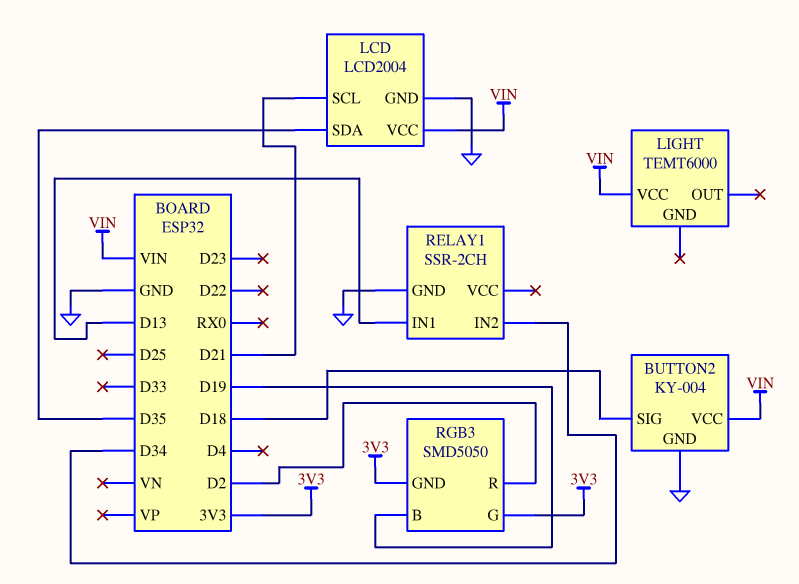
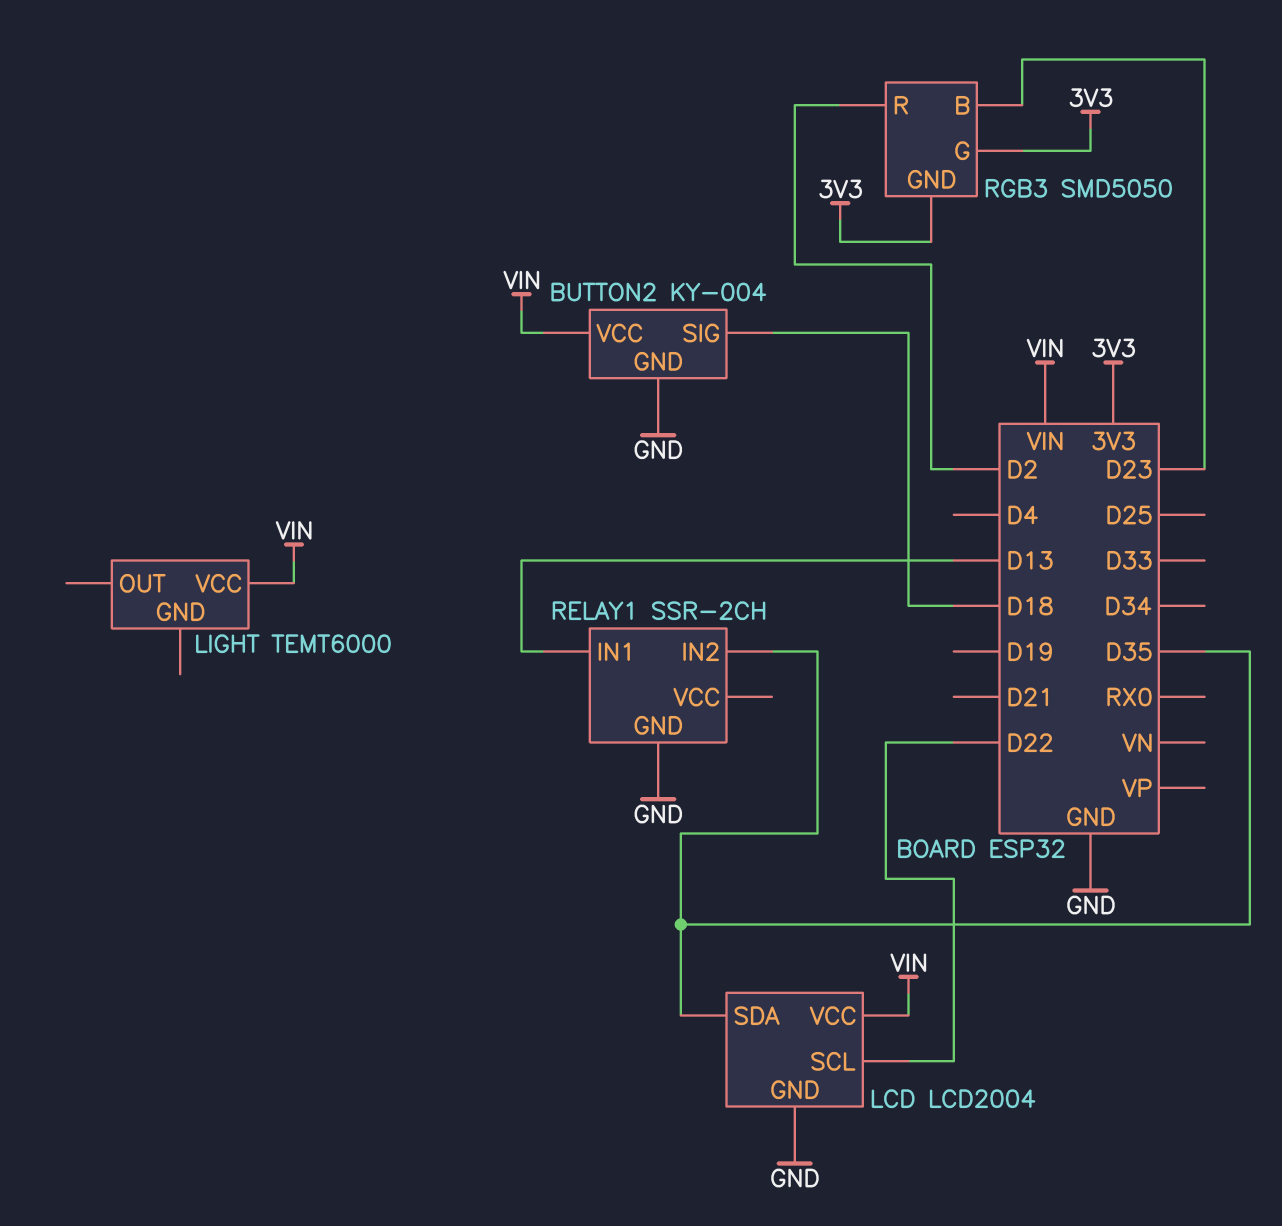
LCD pin SCL: D21 -> D22
RELAY1 pin IN2: D34 -> D35
RGB3 pin B: D19 -> D23

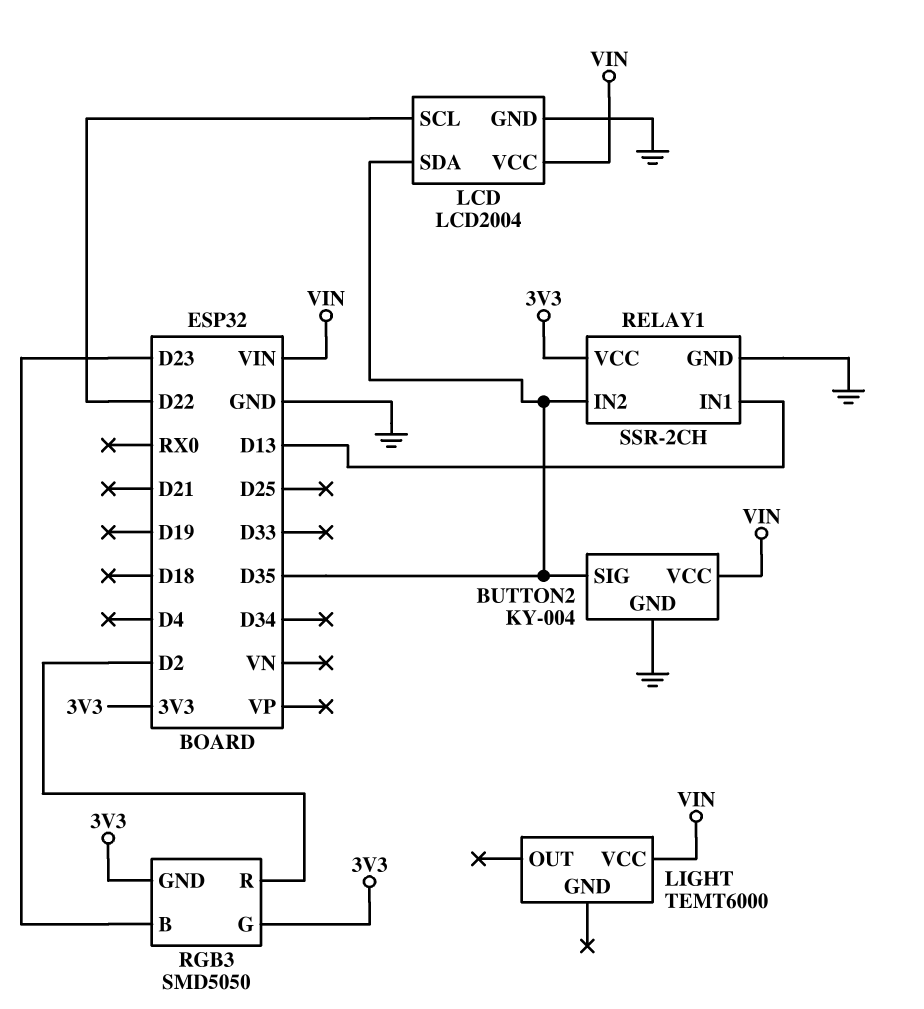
BUTTON2 pin SIG: D18 -> D35
RELAY1 pin VCC: none -> 3V3

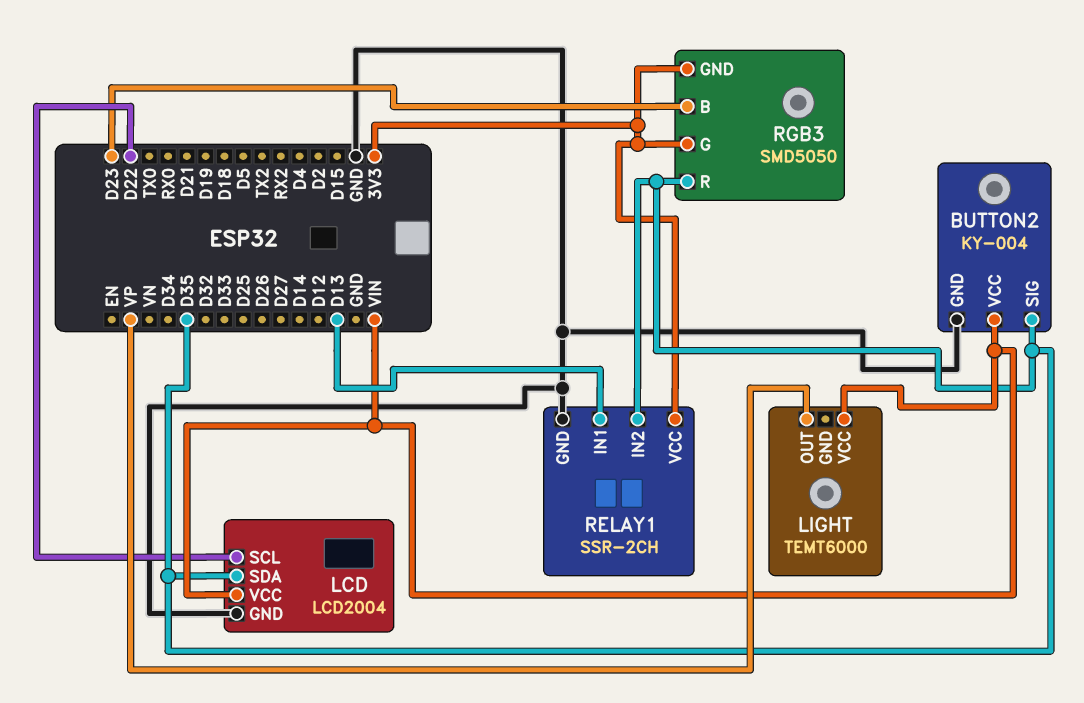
LIGHT pin OUT: none -> VP
RGB3 pin R: D2 -> D35

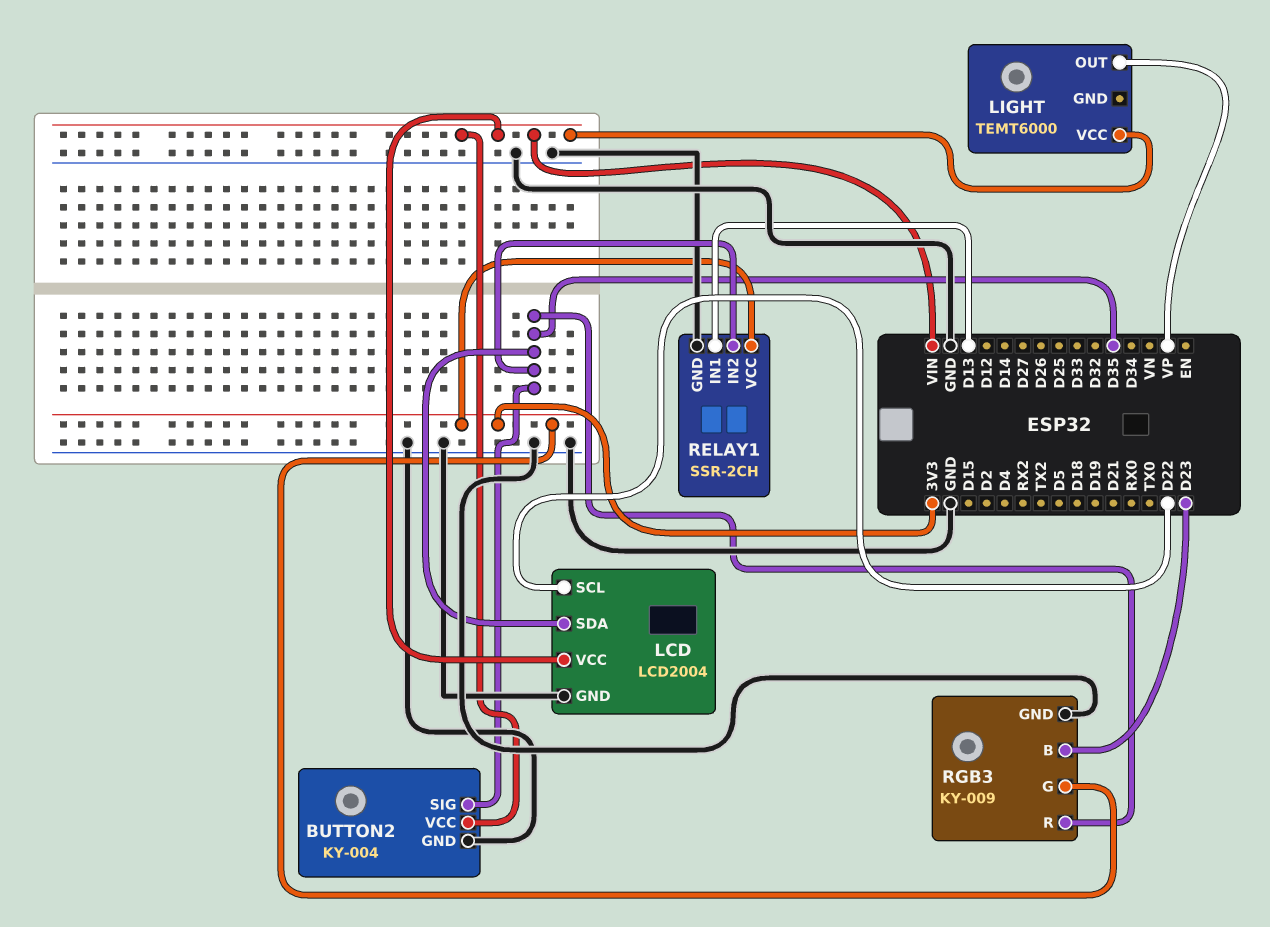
RGB3: SMD5050 -> KY-009
RGB3 pin GND: 3V3 -> GND

